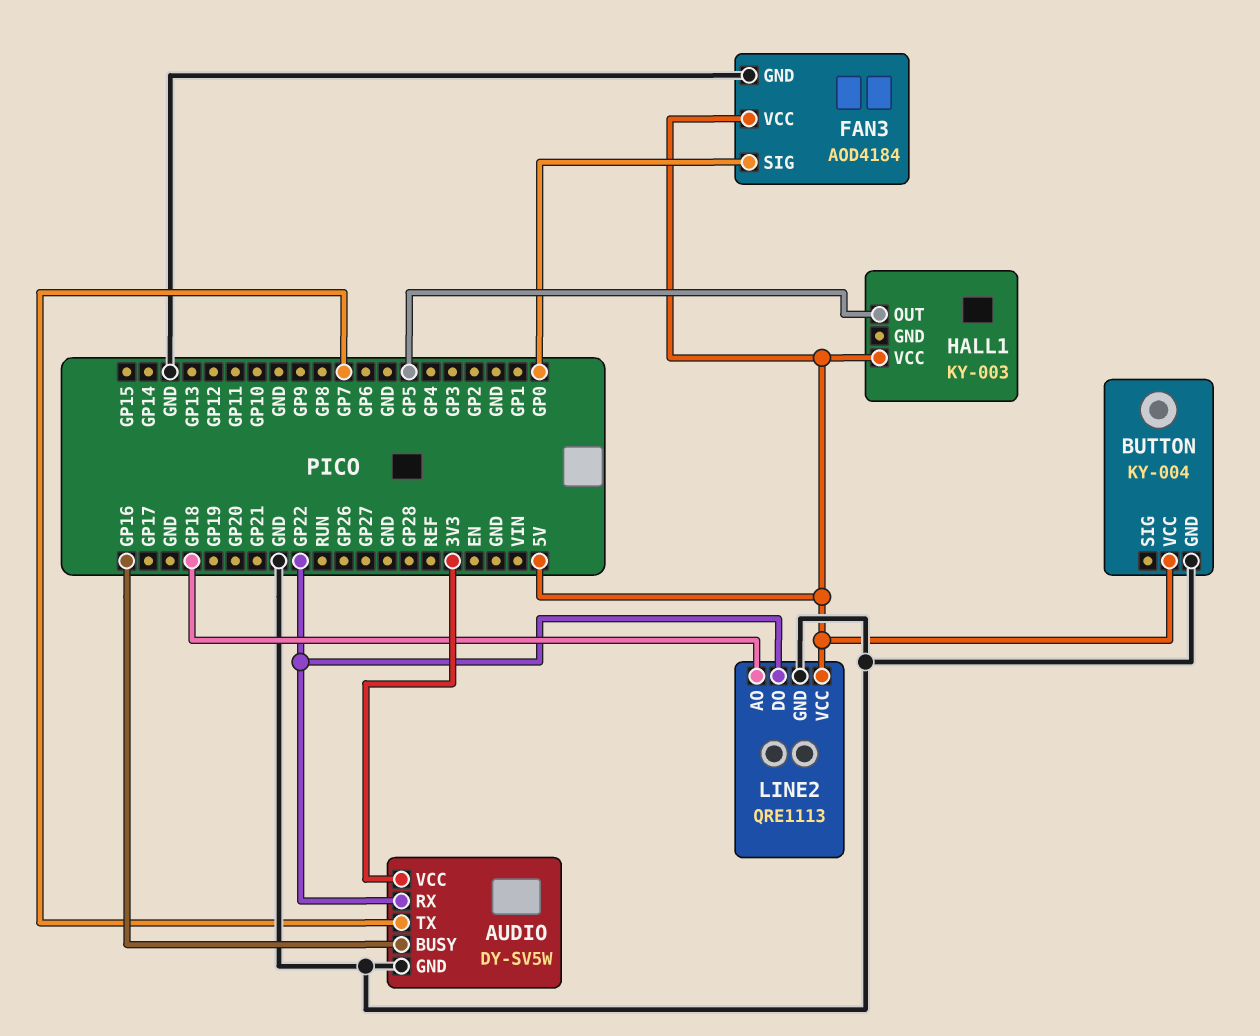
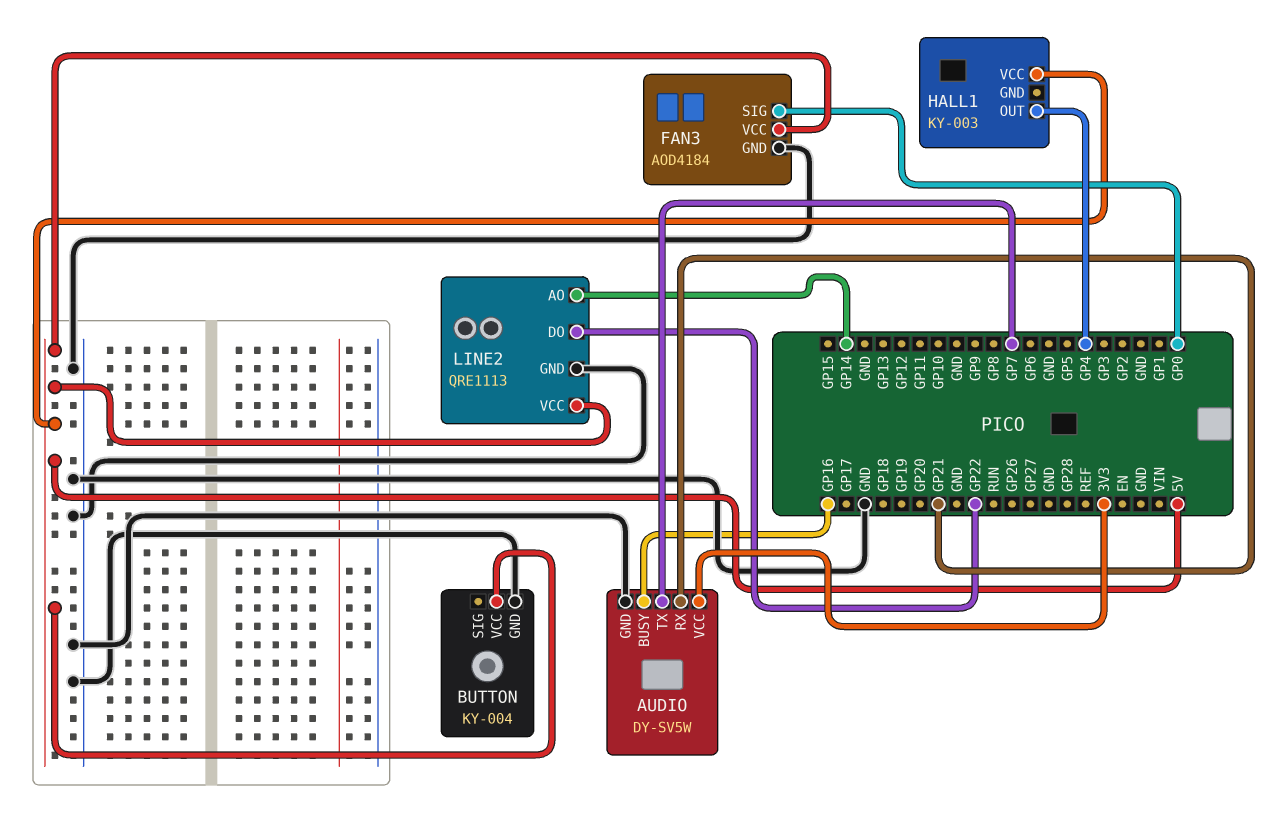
AUDIO pin RX: GP22 -> GP21
HALL1 pin OUT: GP5 -> GP4
LINE2 pin AO: GP18 -> GP14

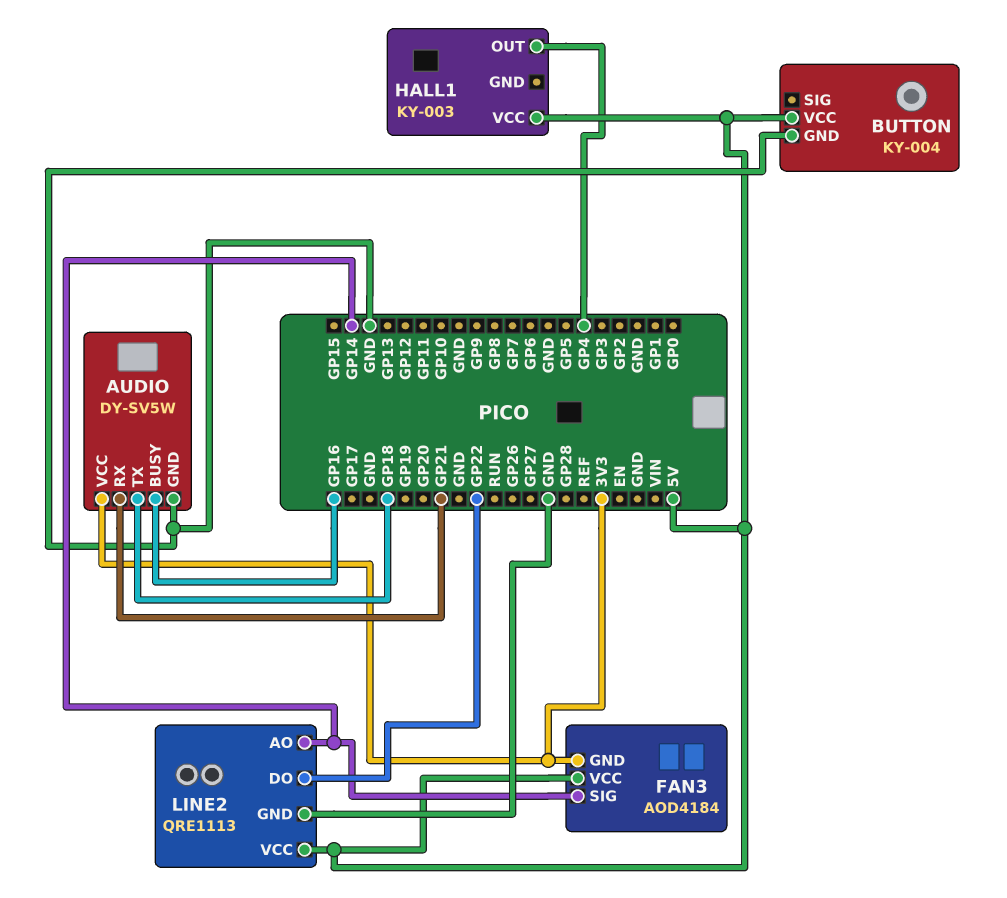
AUDIO pin TX: GP7 -> GP18
FAN3 pin GND: GND -> 3V3
FAN3 pin SIG: GP0 -> GP14

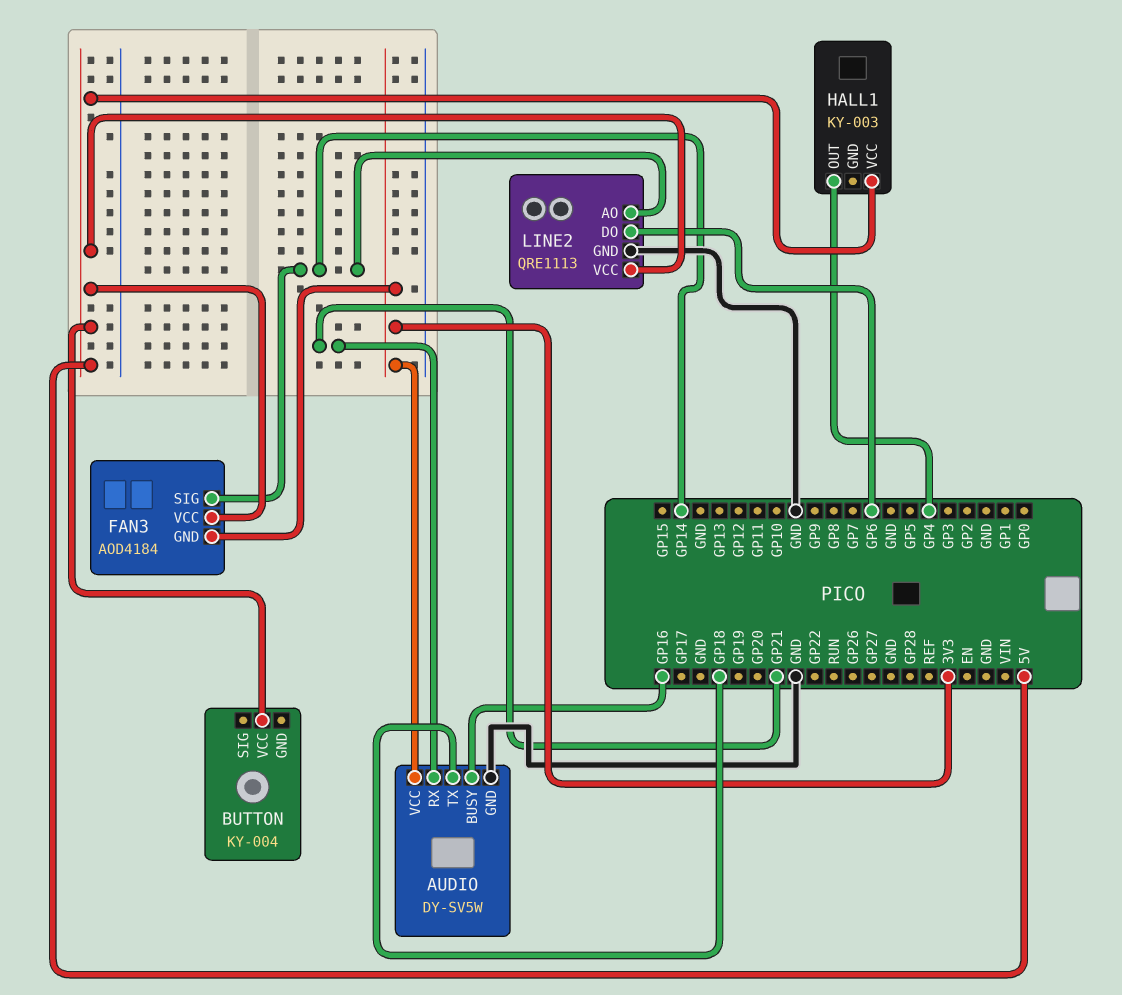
BUTTON pin GND: GND -> none
LINE2 pin DO: GP22 -> GP6

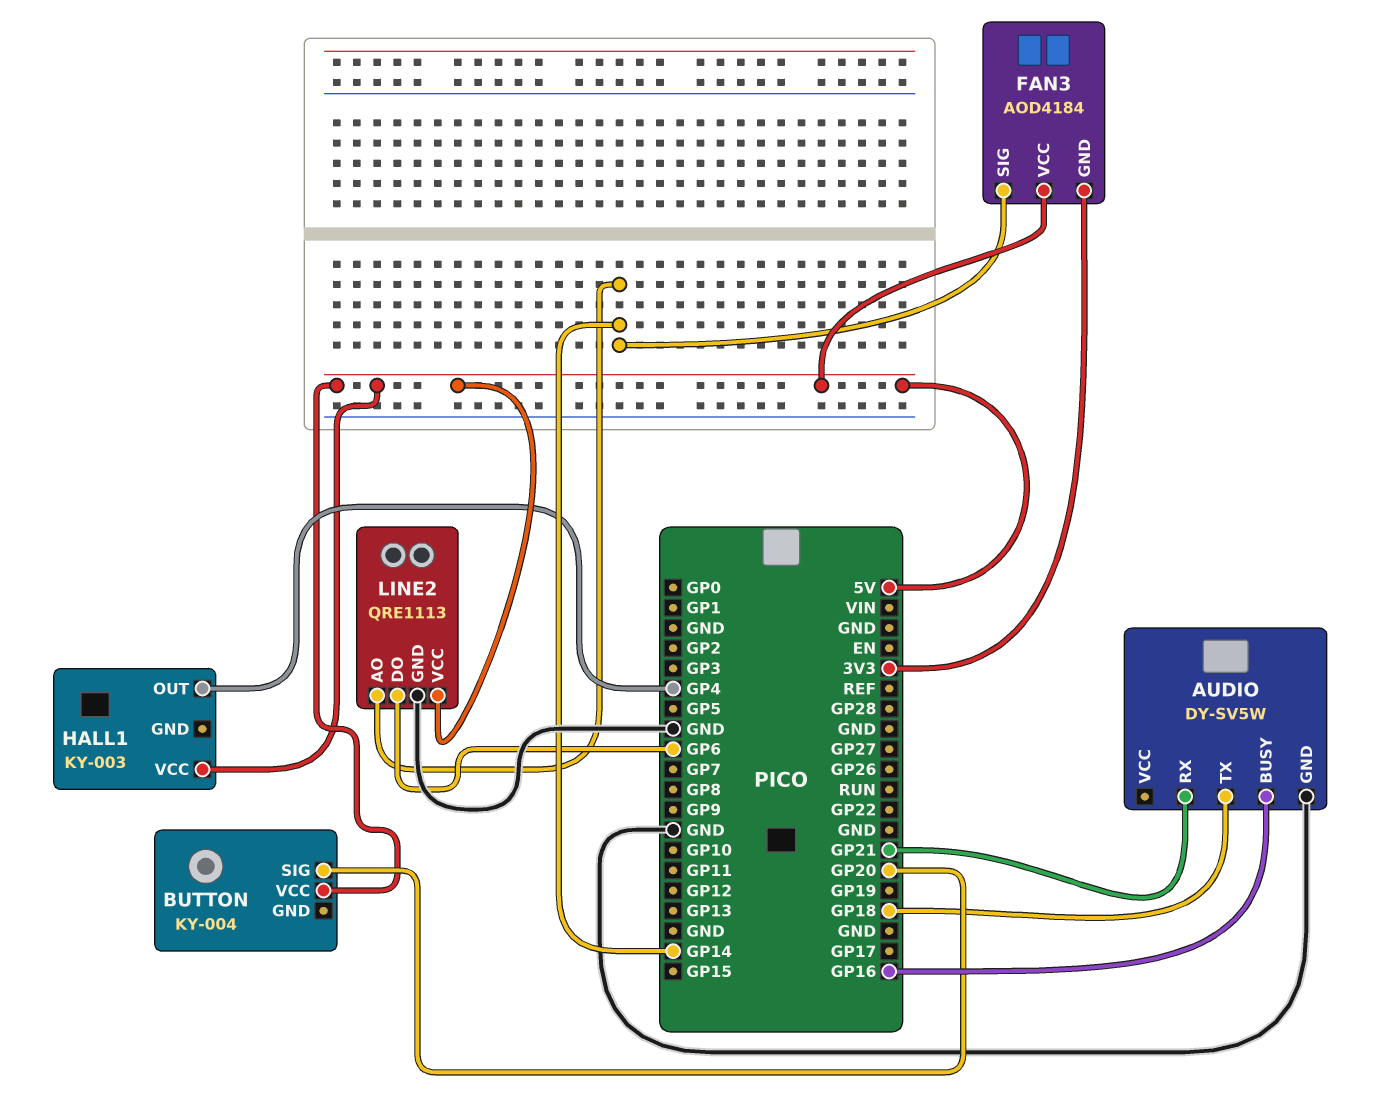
AUDIO pin VCC: 3V3 -> none
BUTTON pin SIG: none -> GP20

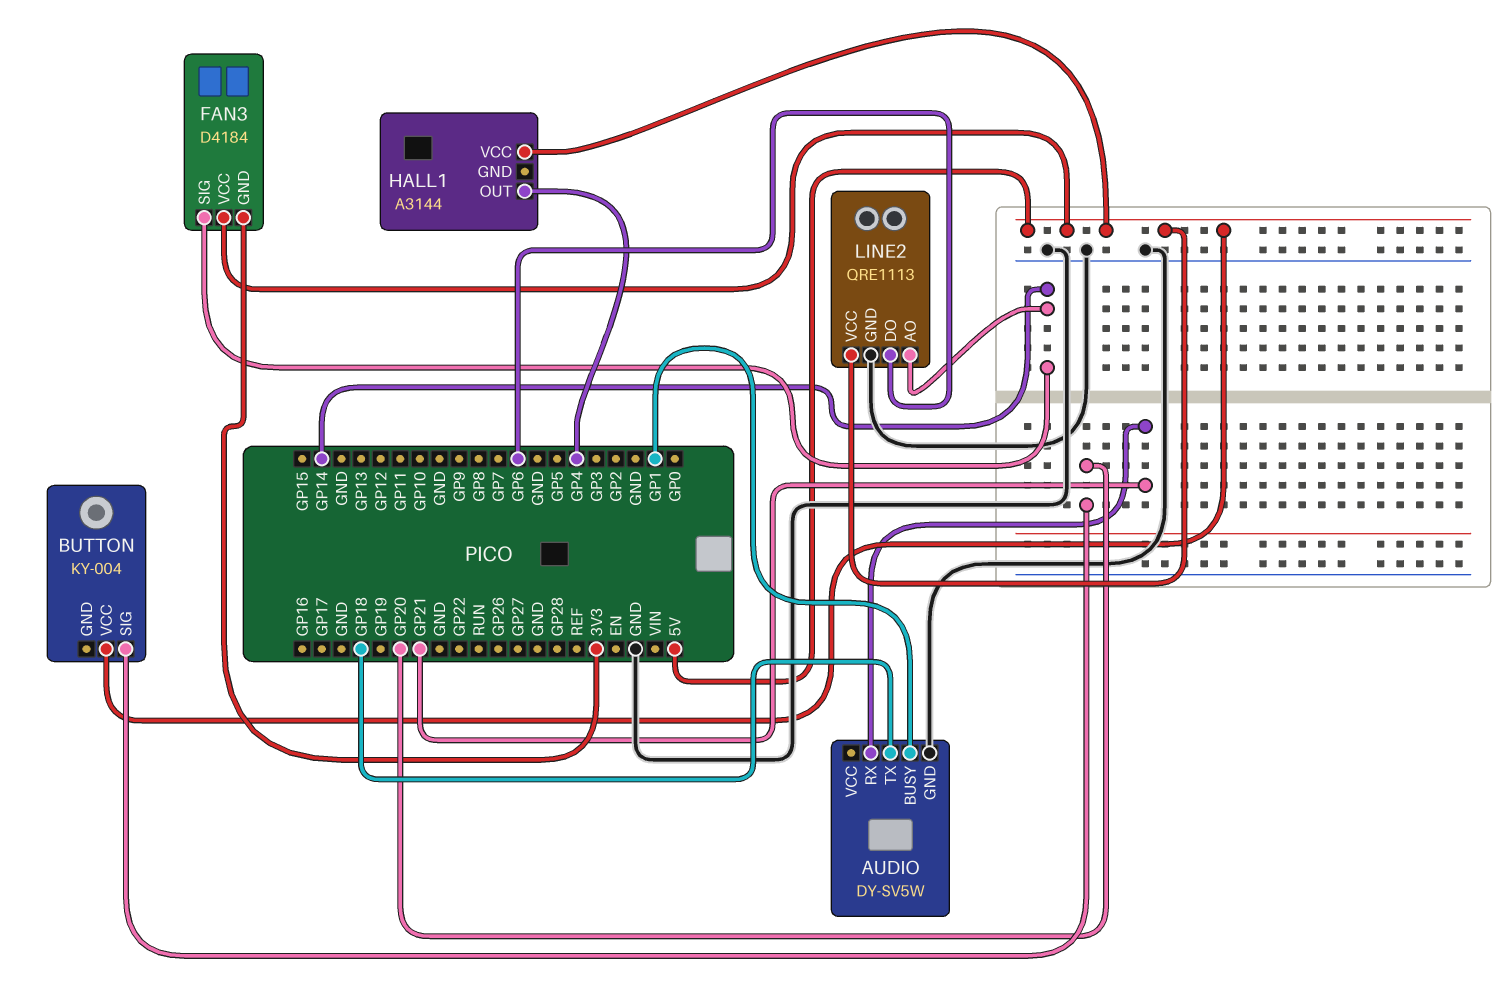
AUDIO pin BUSY: GP16 -> GP1
FAN3: AOD4184 -> D4184
HALL1: KY-003 -> A3144

